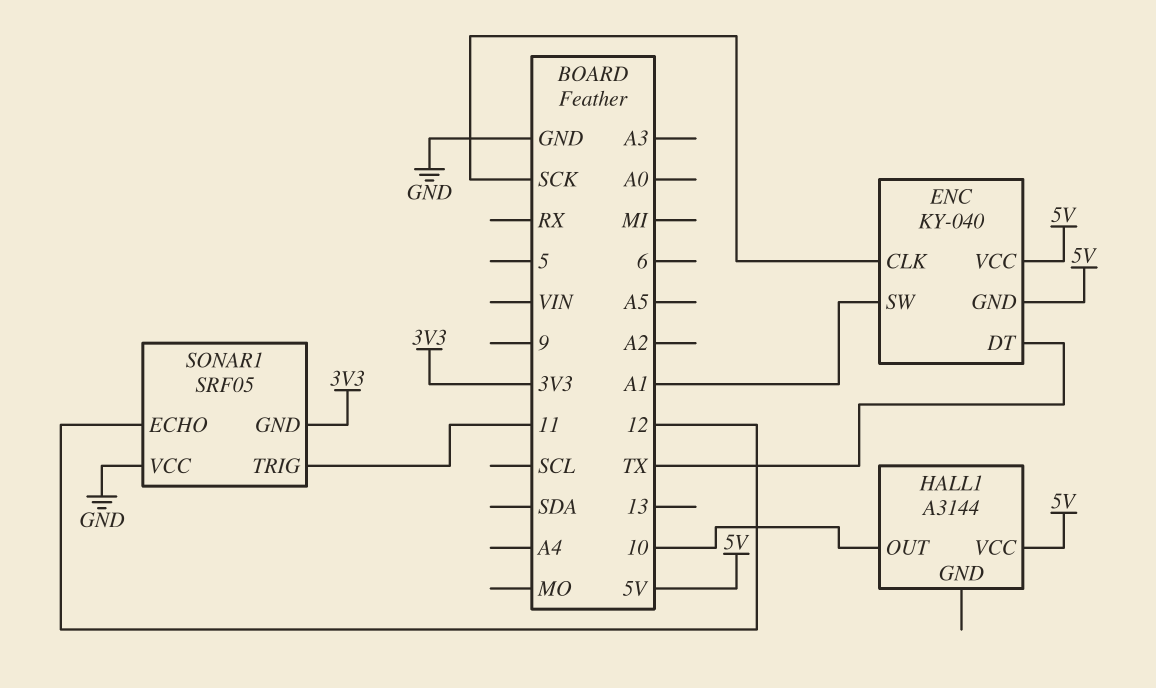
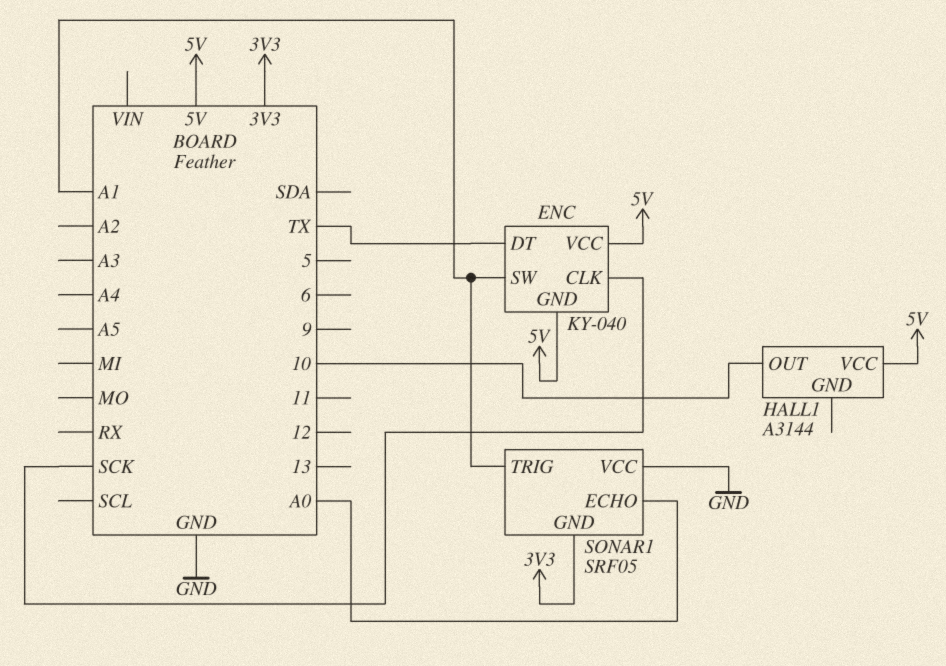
SONAR1 pin ECHO: 12 -> A0
SONAR1 pin TRIG: 11 -> A1

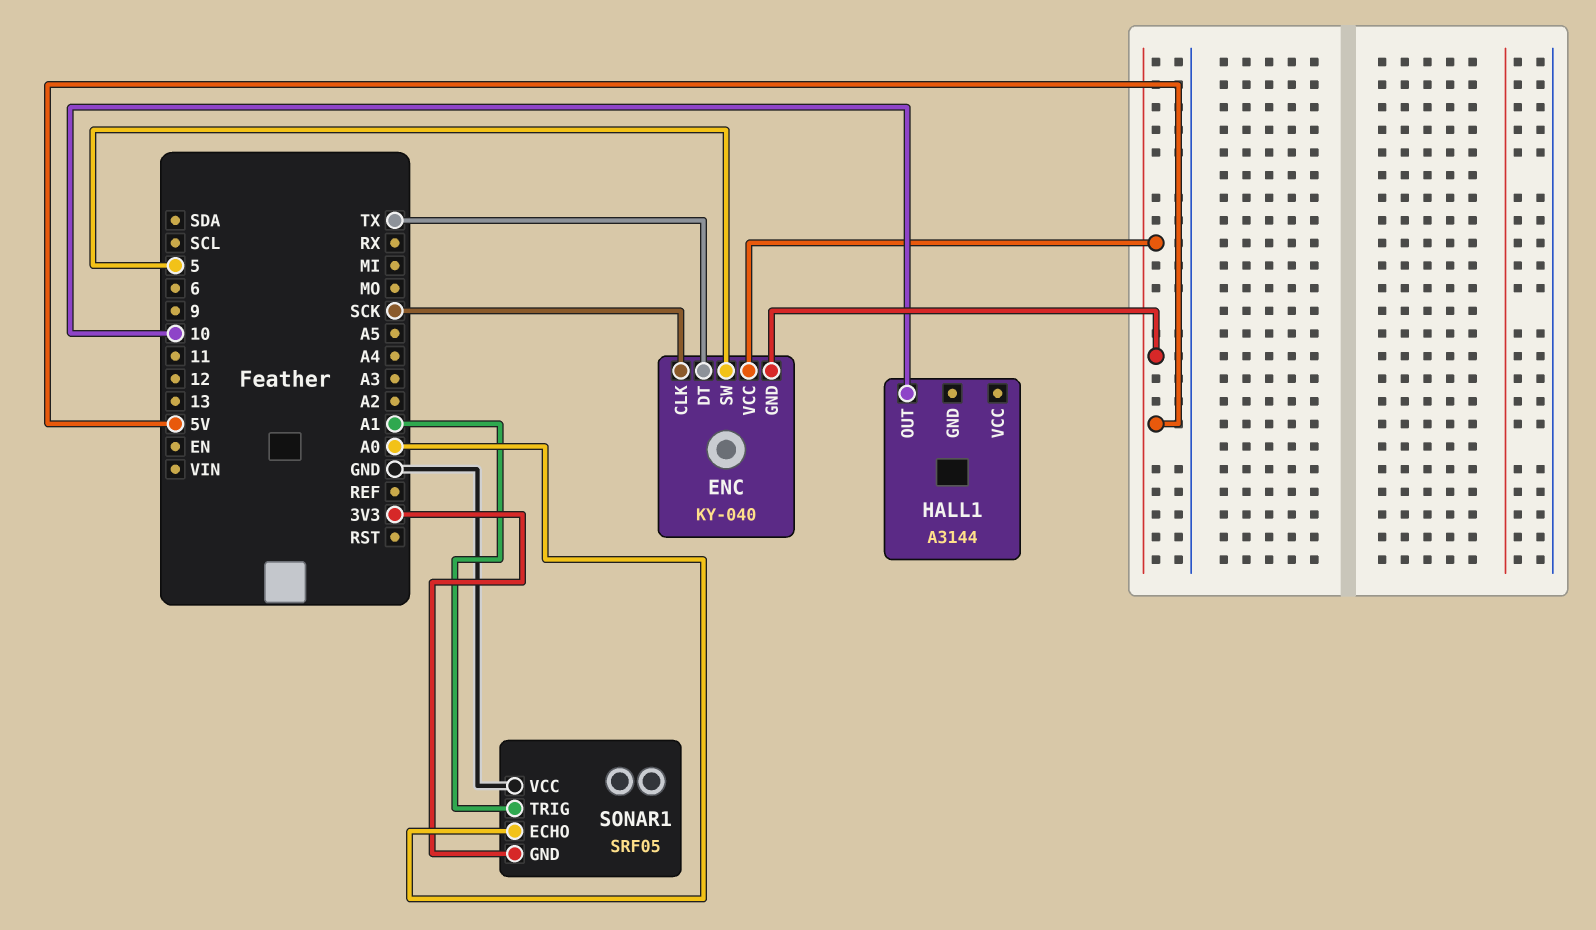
ENC pin SW: A1 -> 5
HALL1 pin VCC: 5V -> none

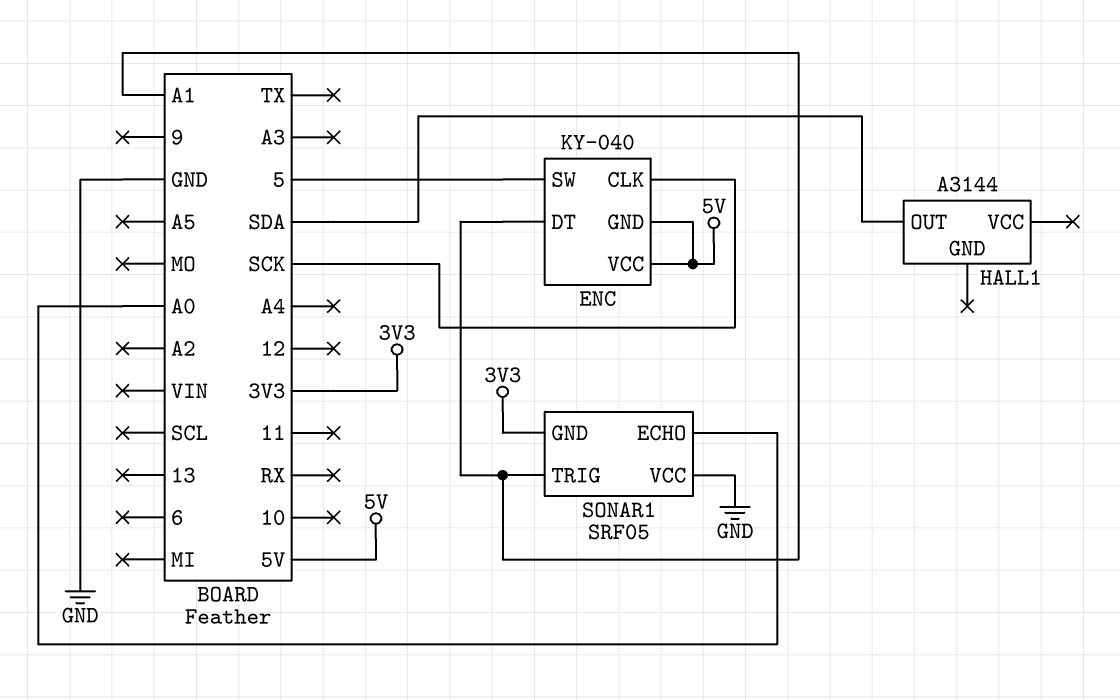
ENC pin DT: TX -> A1
HALL1 pin OUT: 10 -> SDA

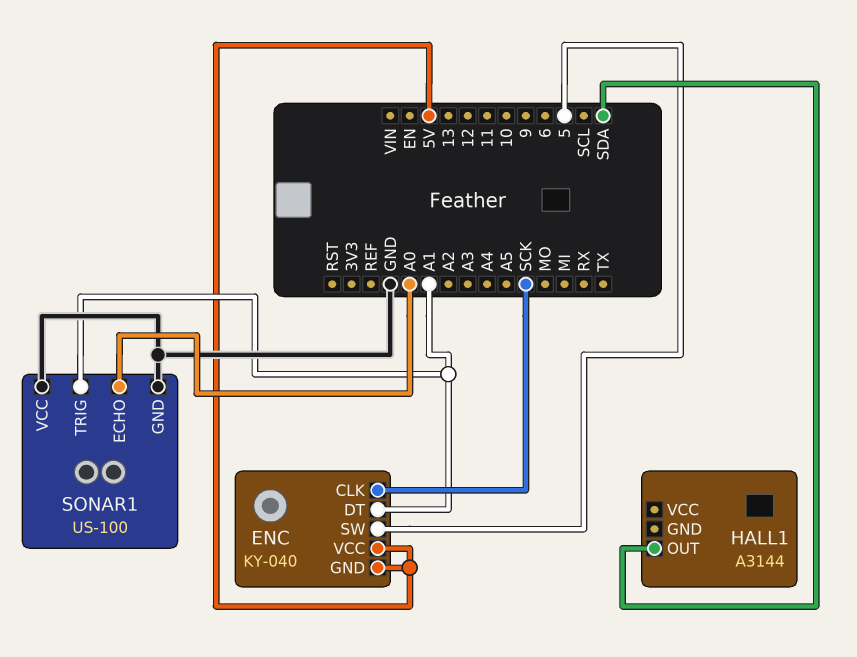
SONAR1: SRF05 -> US-100
SONAR1 pin GND: 3V3 -> GND

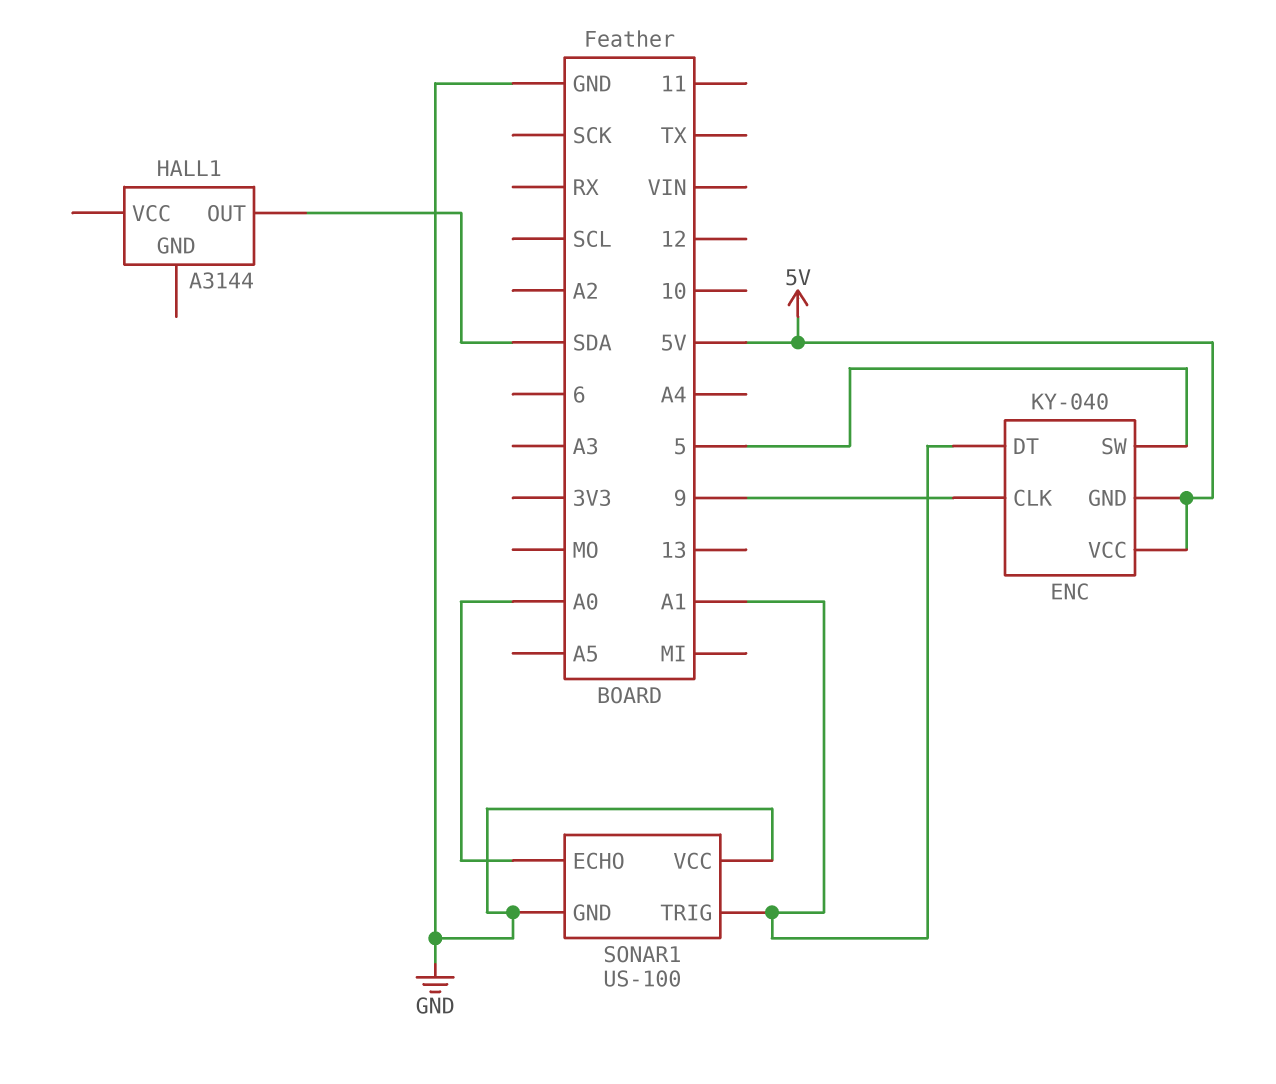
ENC pin CLK: SCK -> 9

